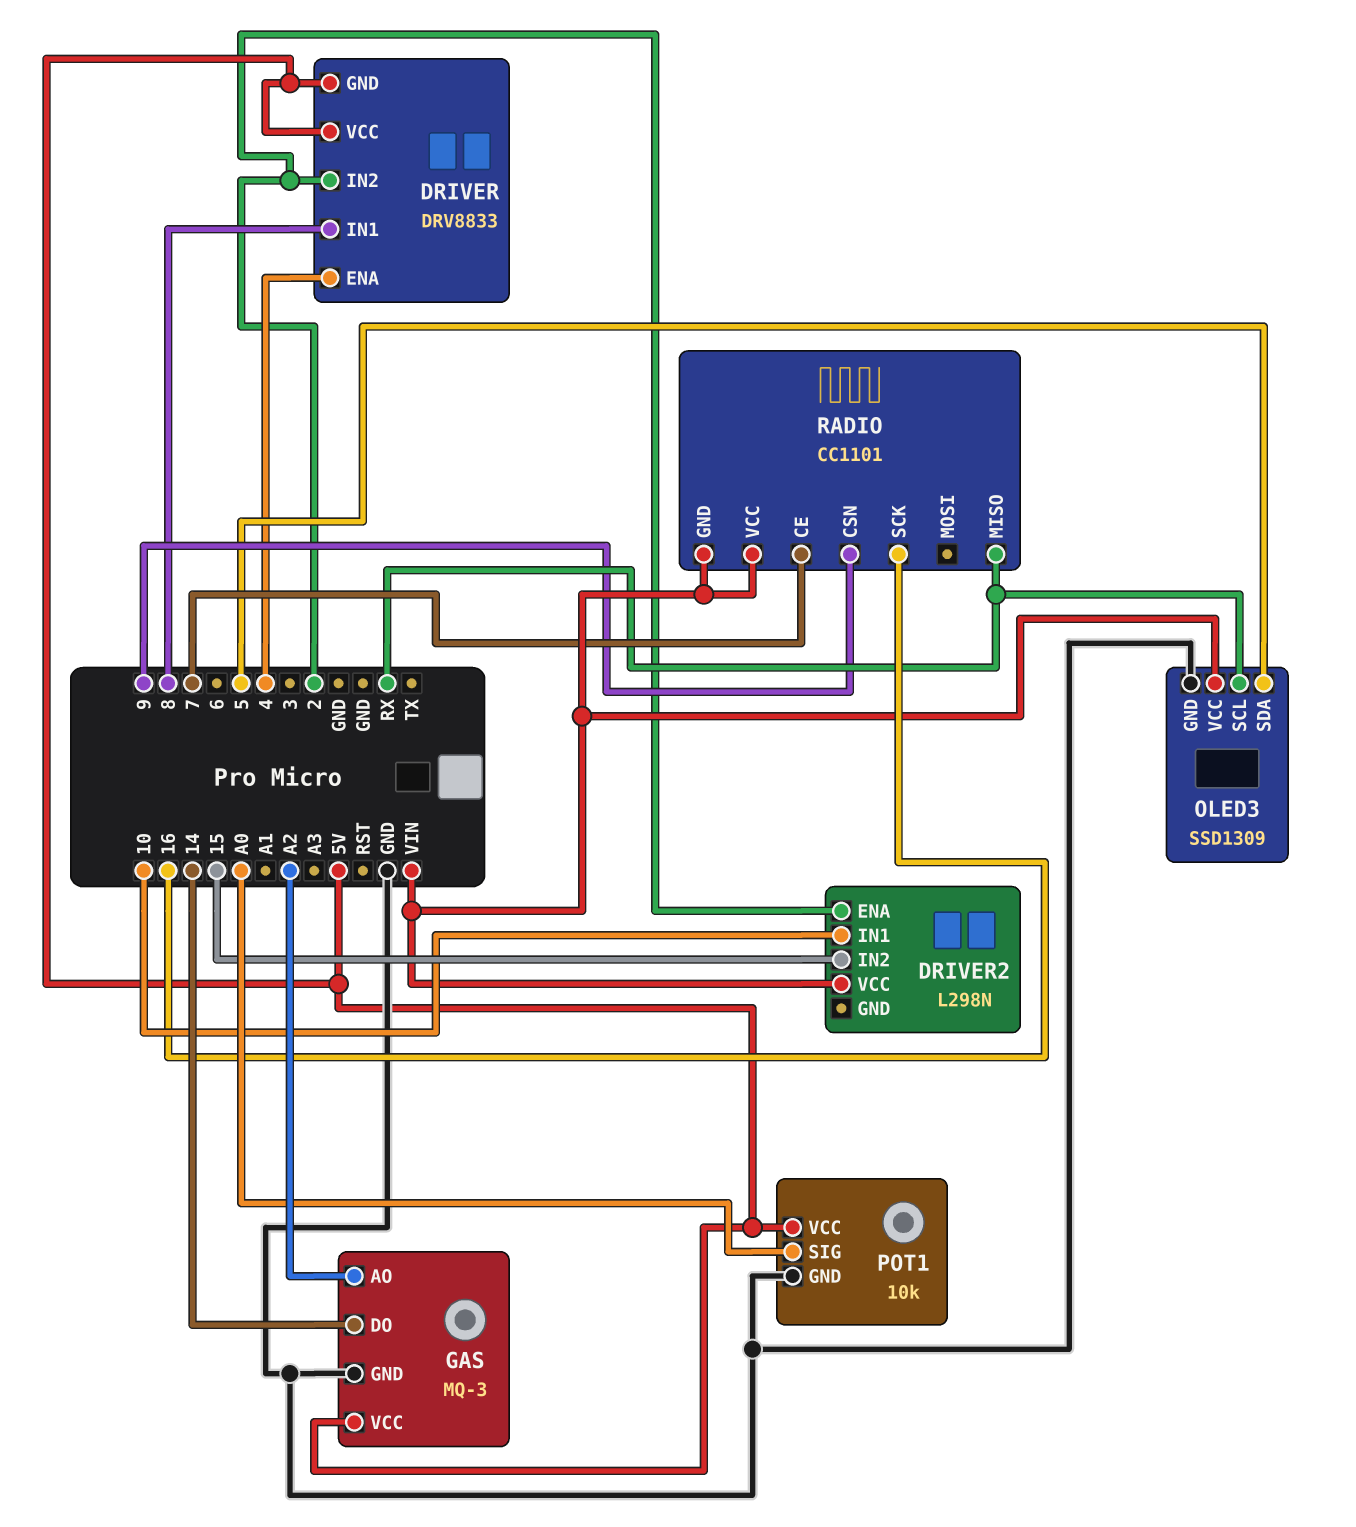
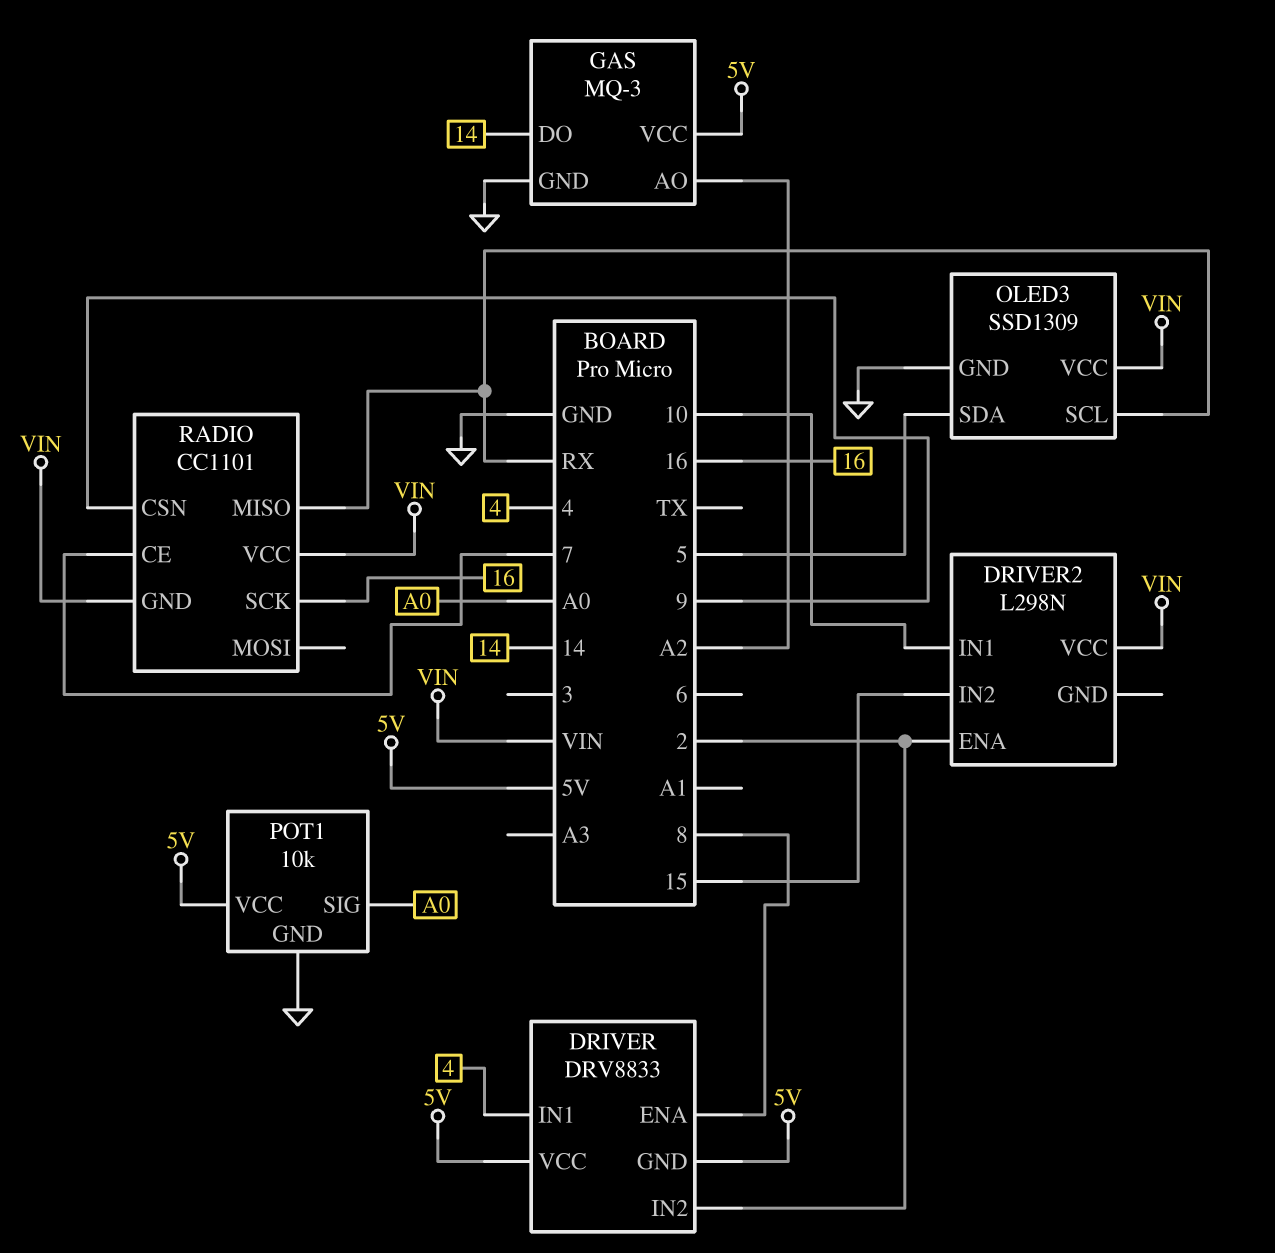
DRIVER pin ENA: 4 -> 8
DRIVER pin IN1: 8 -> 4

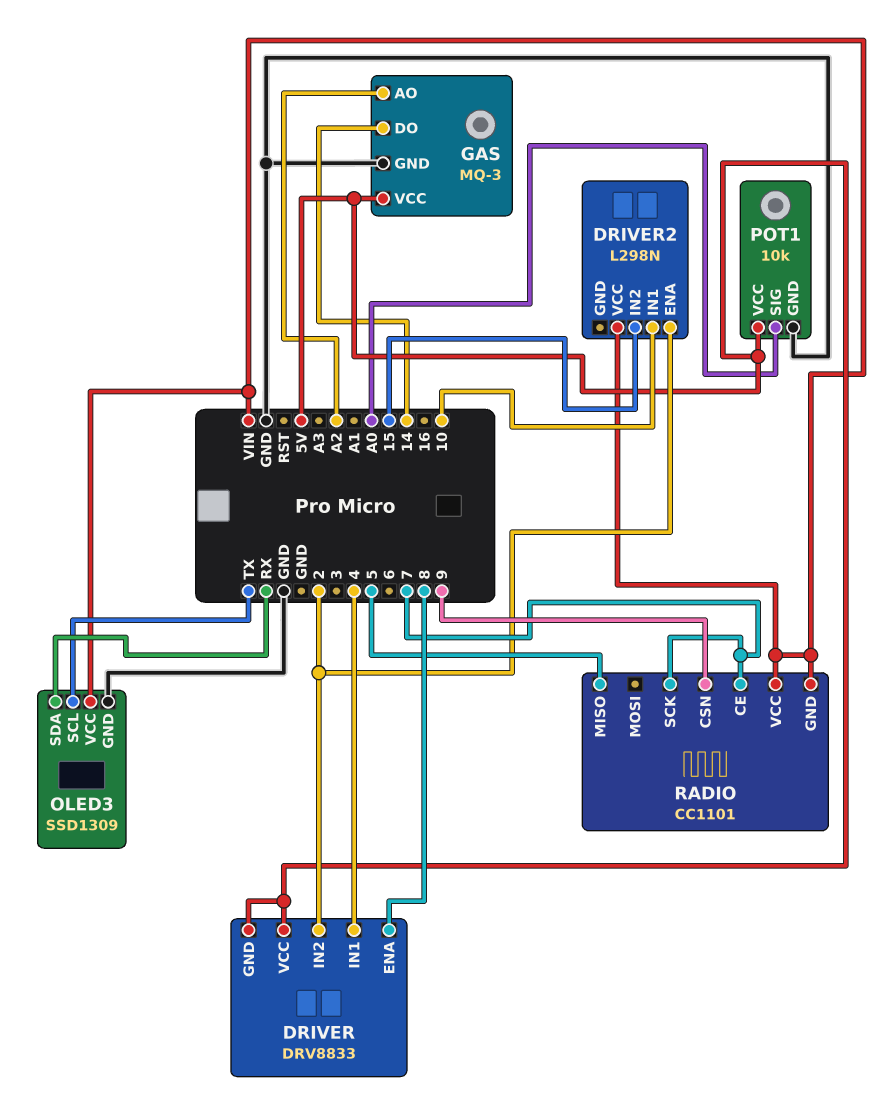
OLED3 pin SCL: RX -> TX
OLED3 pin SDA: 5 -> RX
RADIO pin MISO: RX -> 5
RADIO pin SCK: 16 -> 7

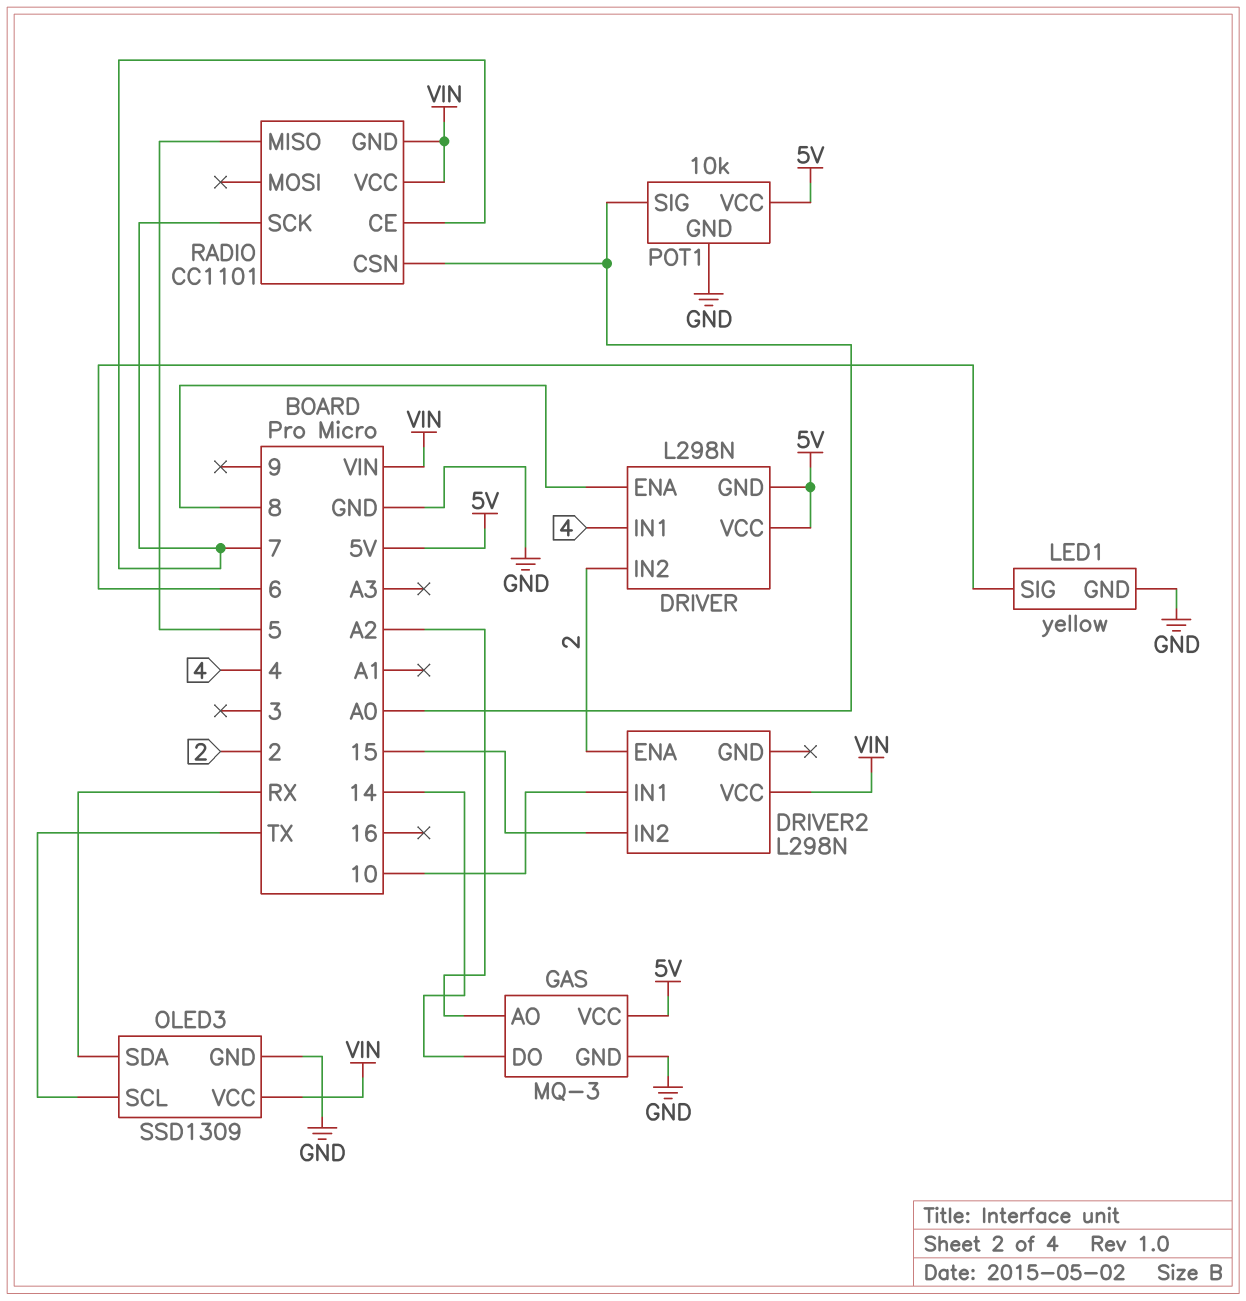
DRIVER: DRV8833 -> L298N
LED1: none -> yellow
LED1 pin GND: none -> GND
LED1 pin SIG: none -> 6
RADIO pin CSN: 9 -> A0

